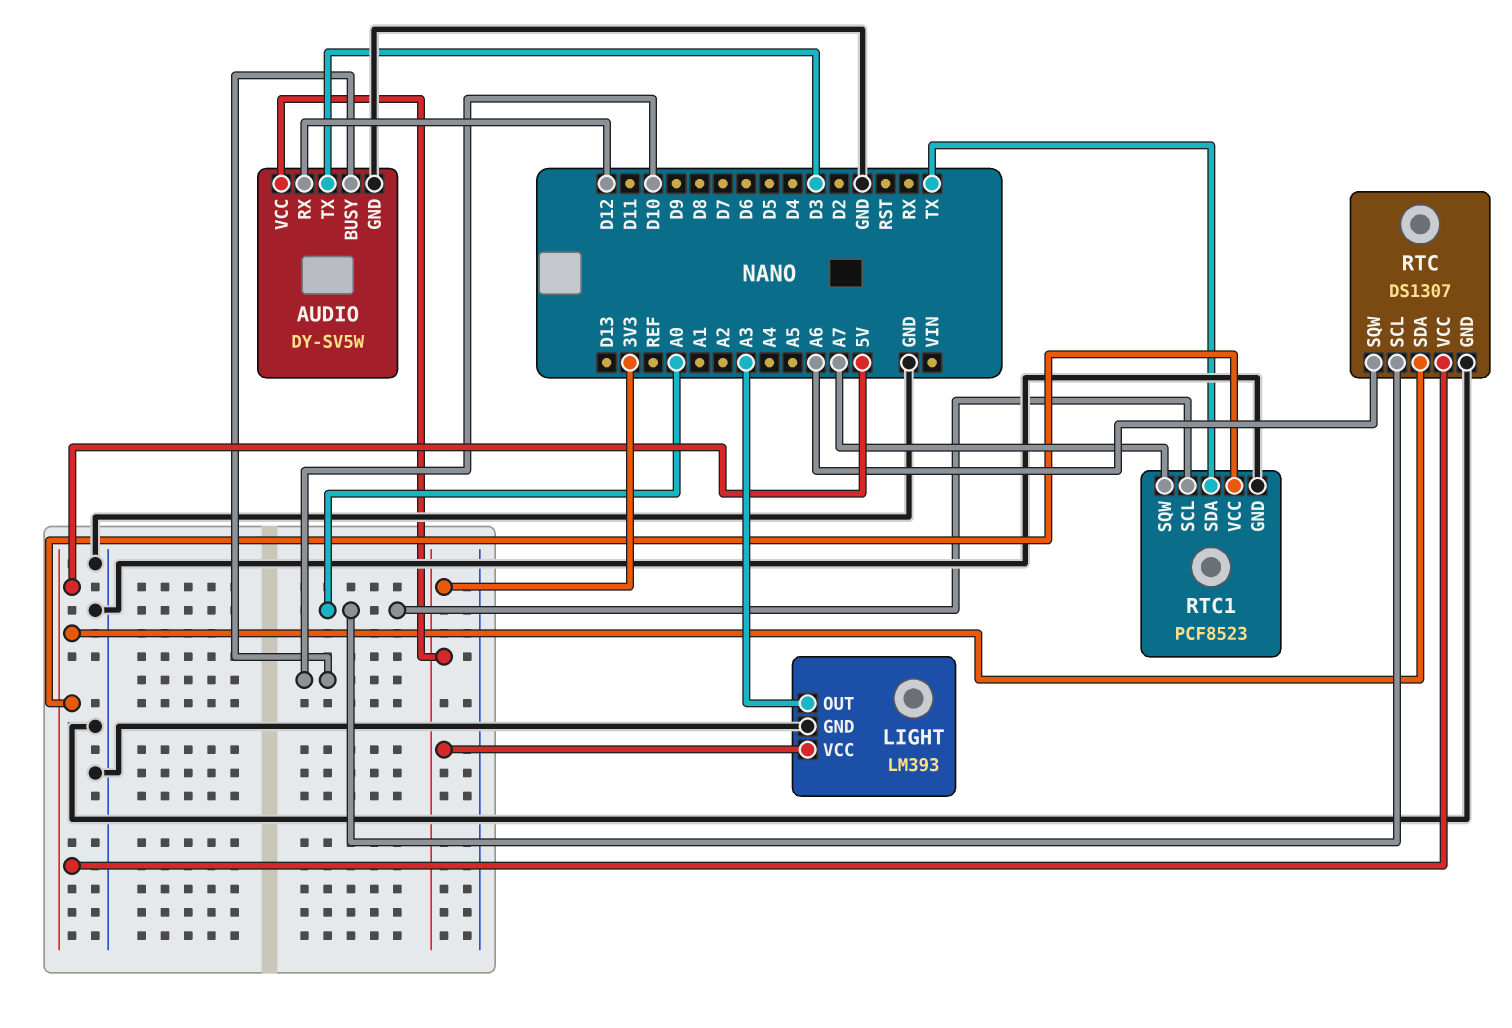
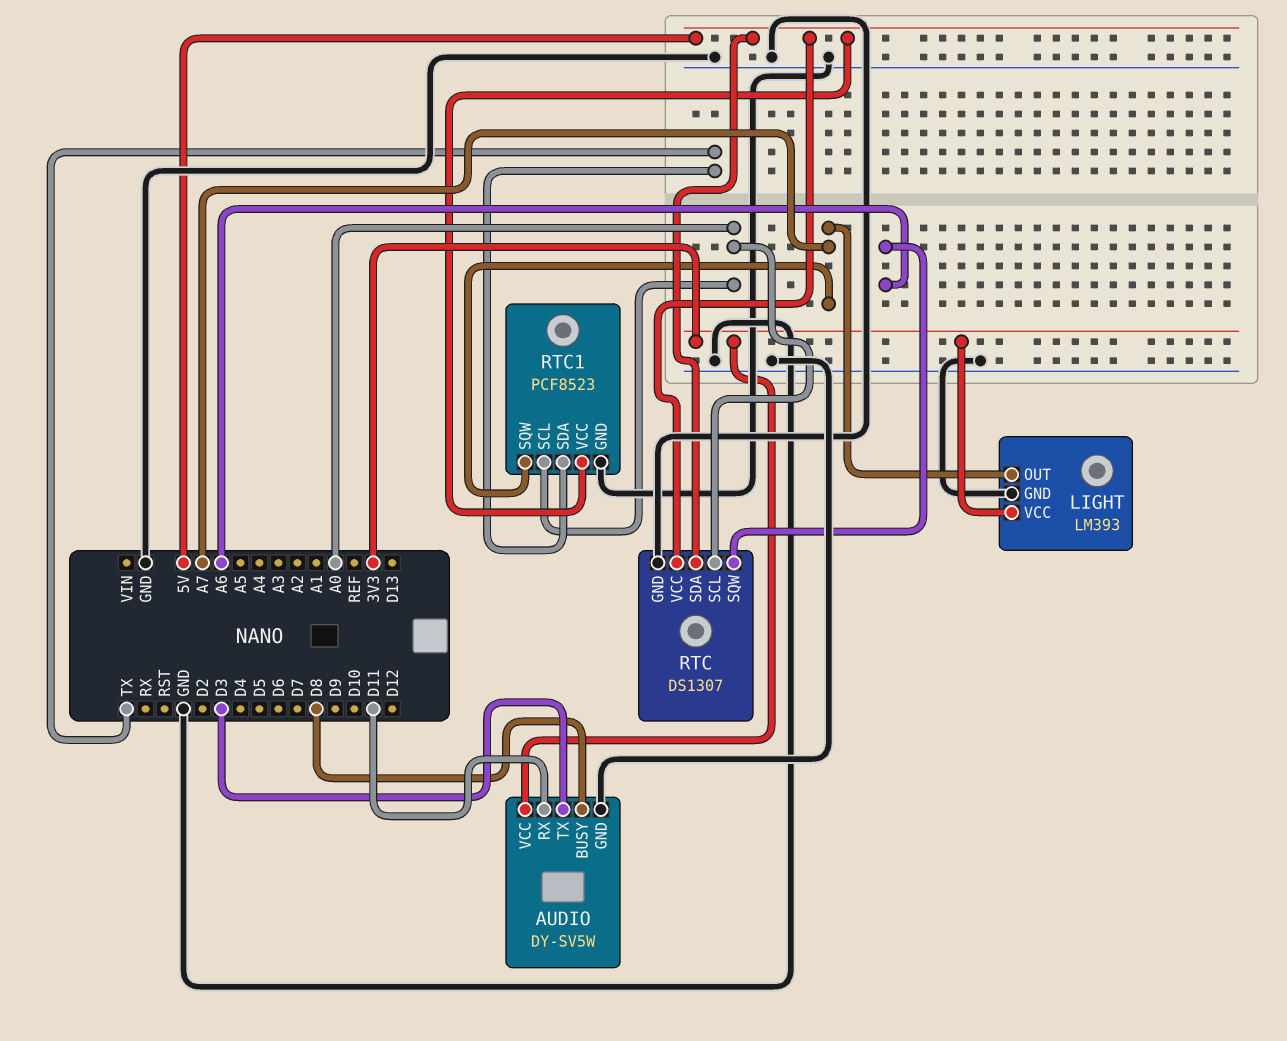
AUDIO pin BUSY: D10 -> D8
AUDIO pin RX: D12 -> D11
LIGHT pin OUT: A3 -> A7

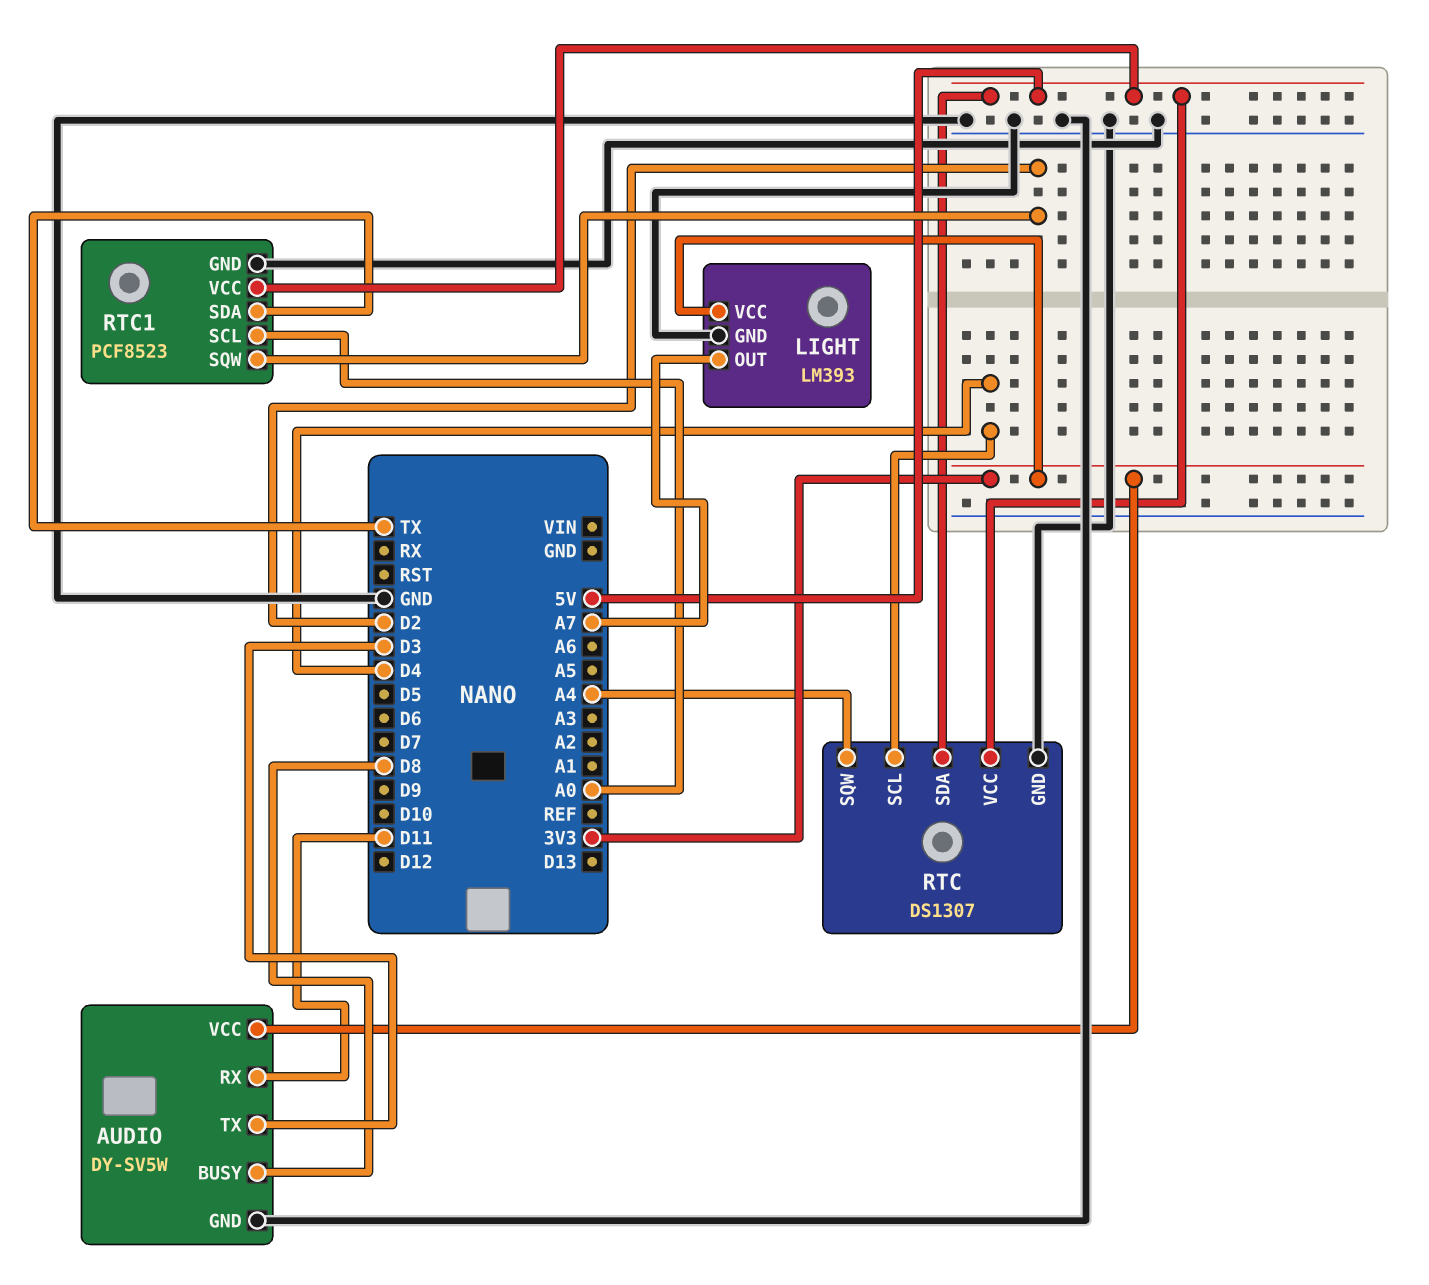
RTC pin SCL: A0 -> D4
RTC pin SQW: A6 -> A4
RTC1 pin SQW: A7 -> D2

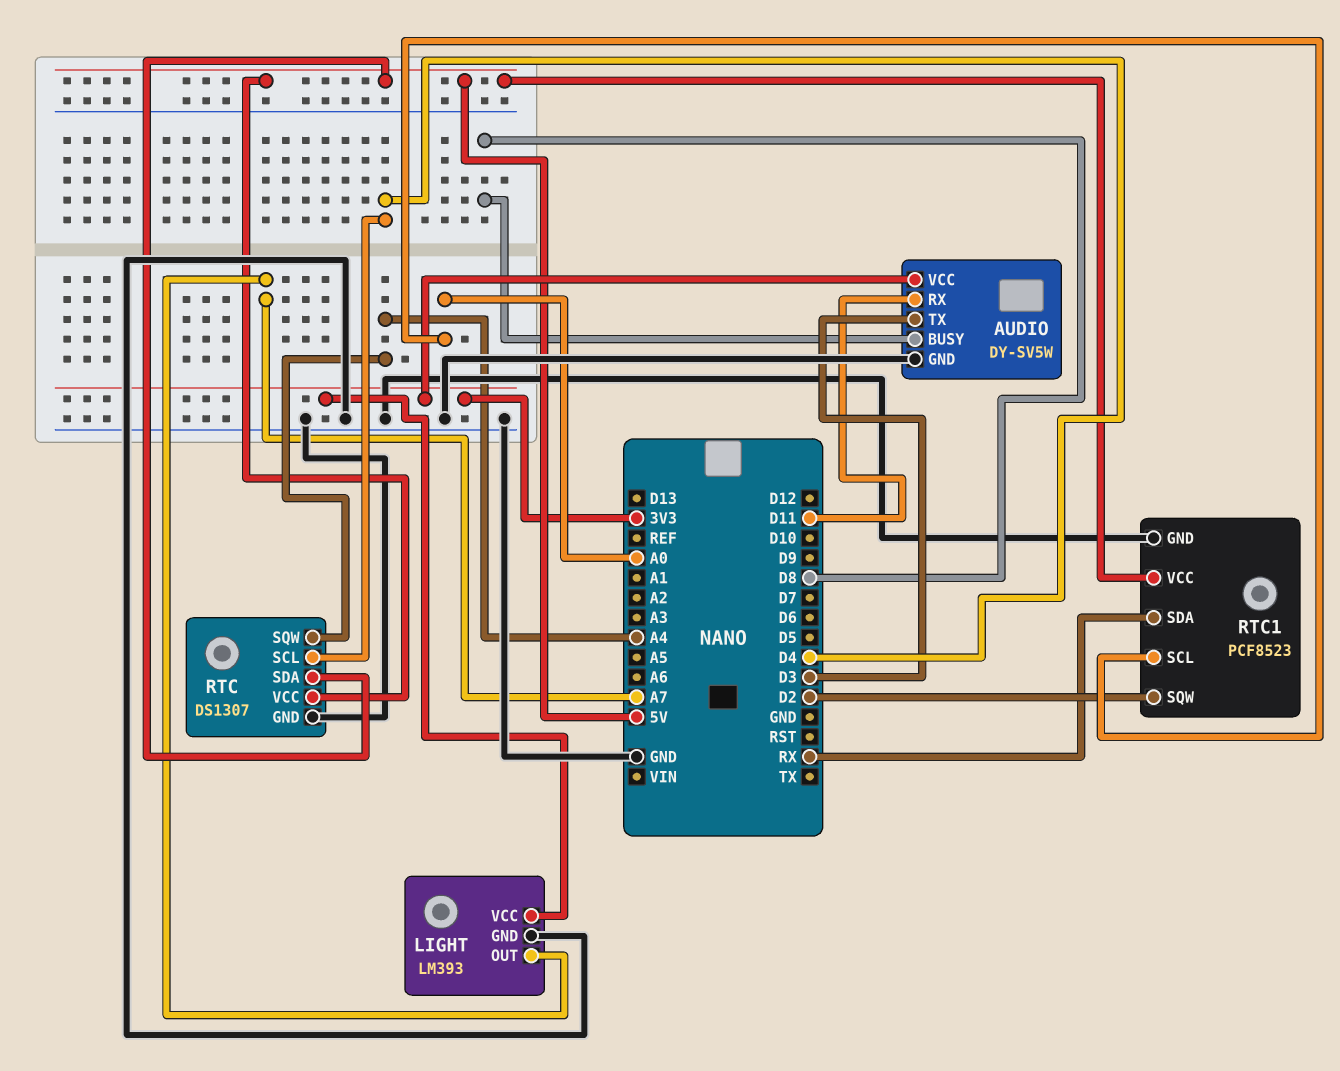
RTC1 pin SDA: TX -> RX

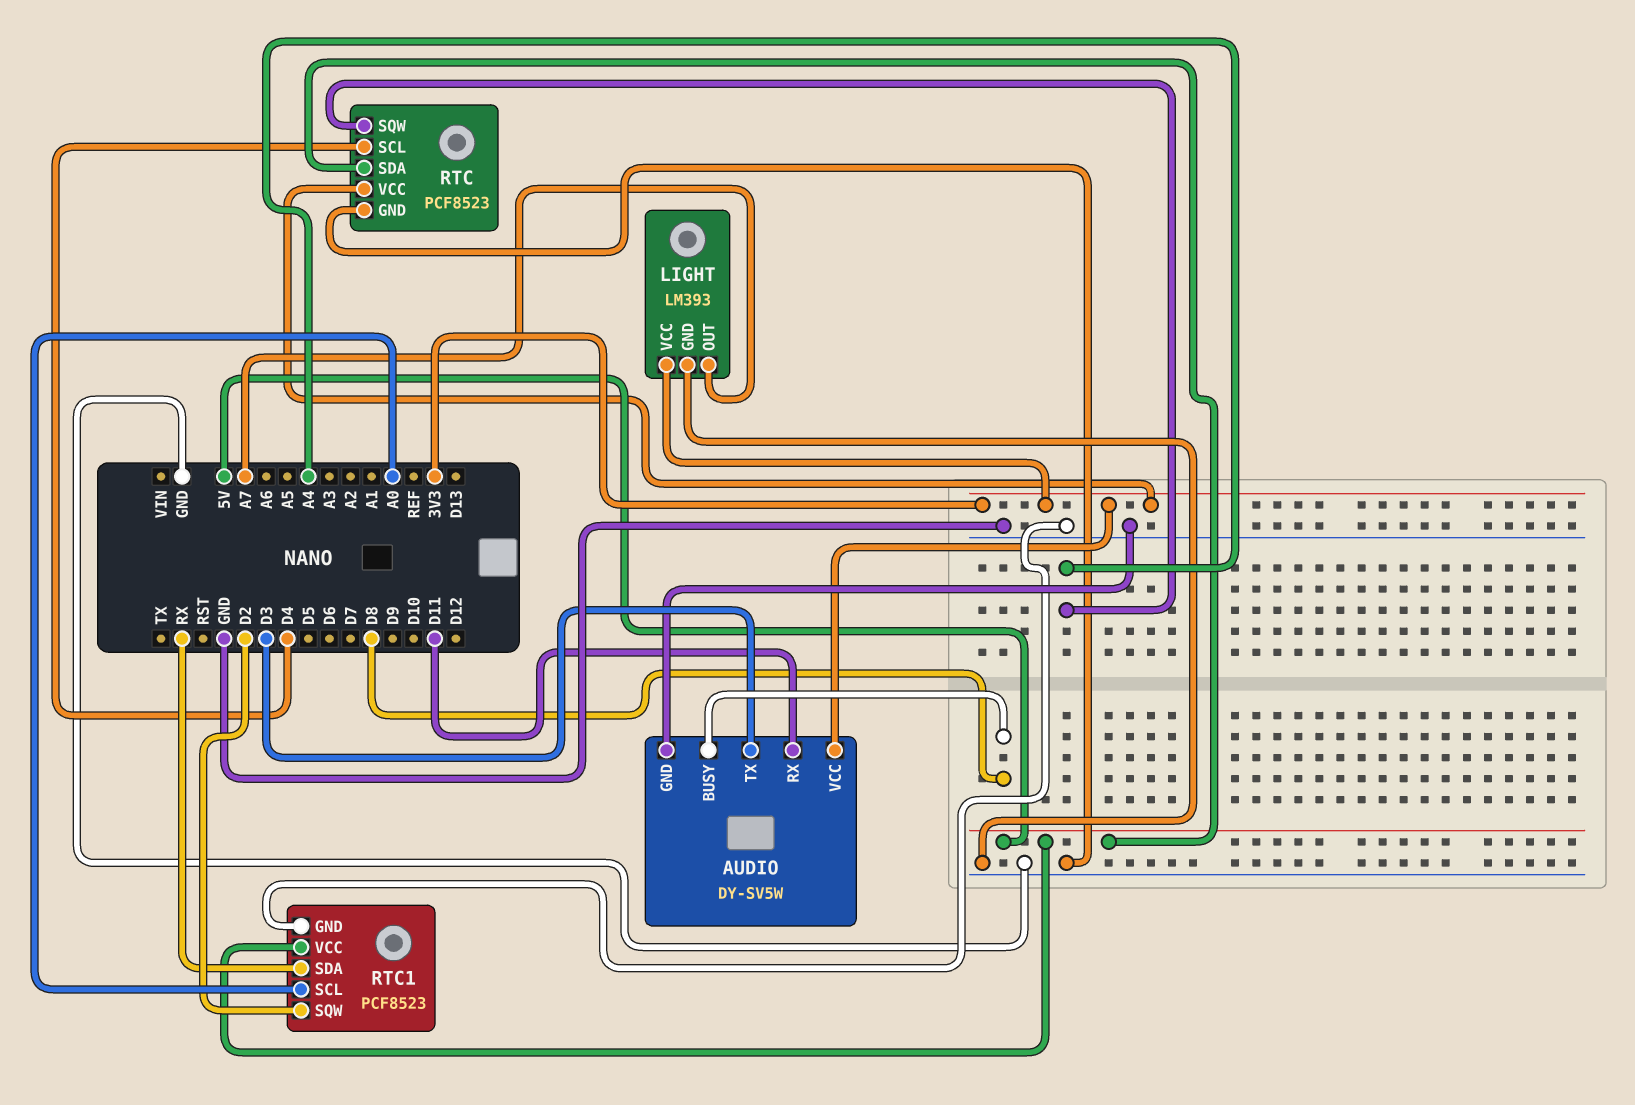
RTC: DS1307 -> PCF8523
RTC pin VCC: 5V -> 3V3

